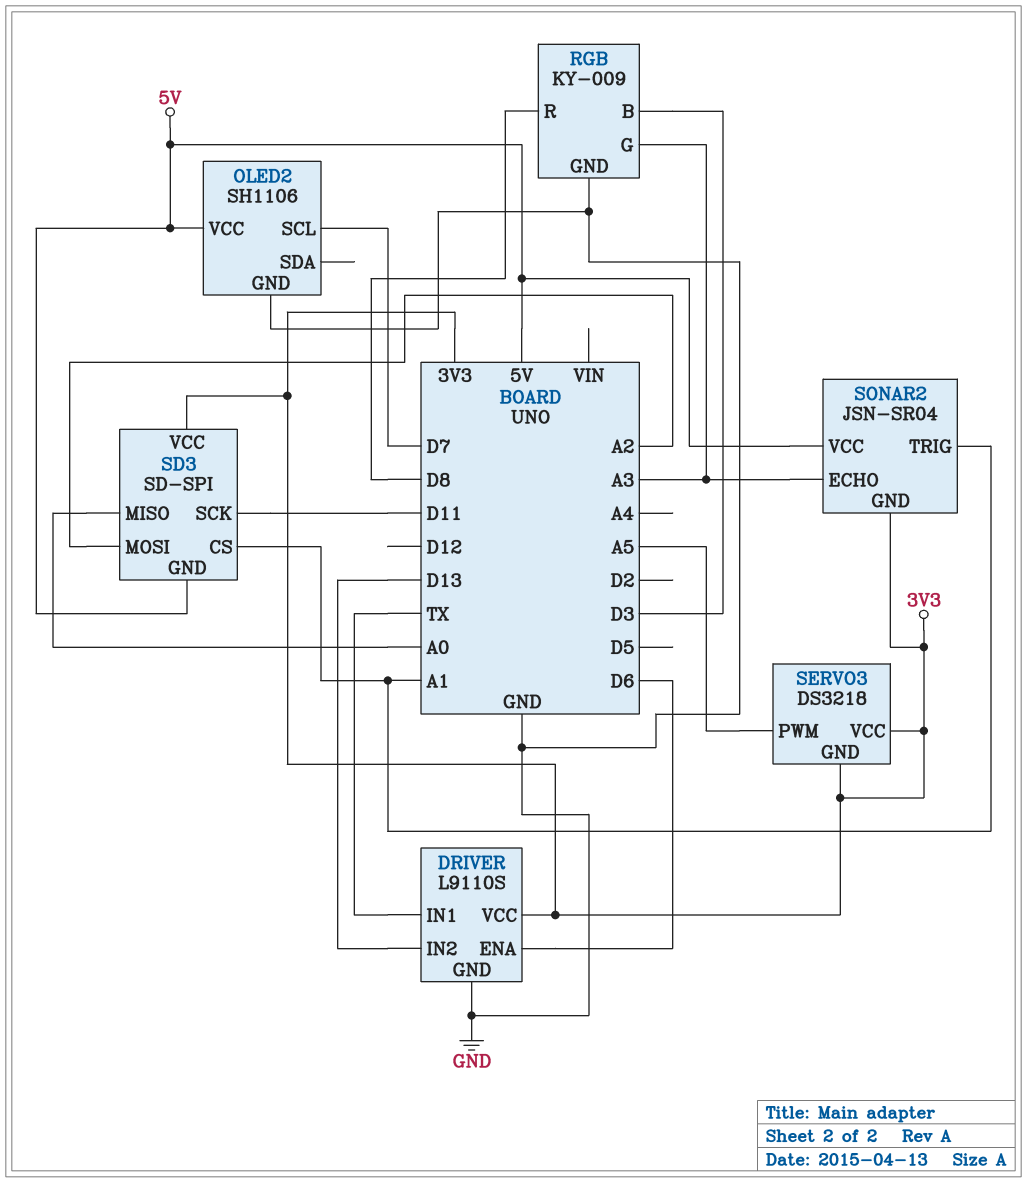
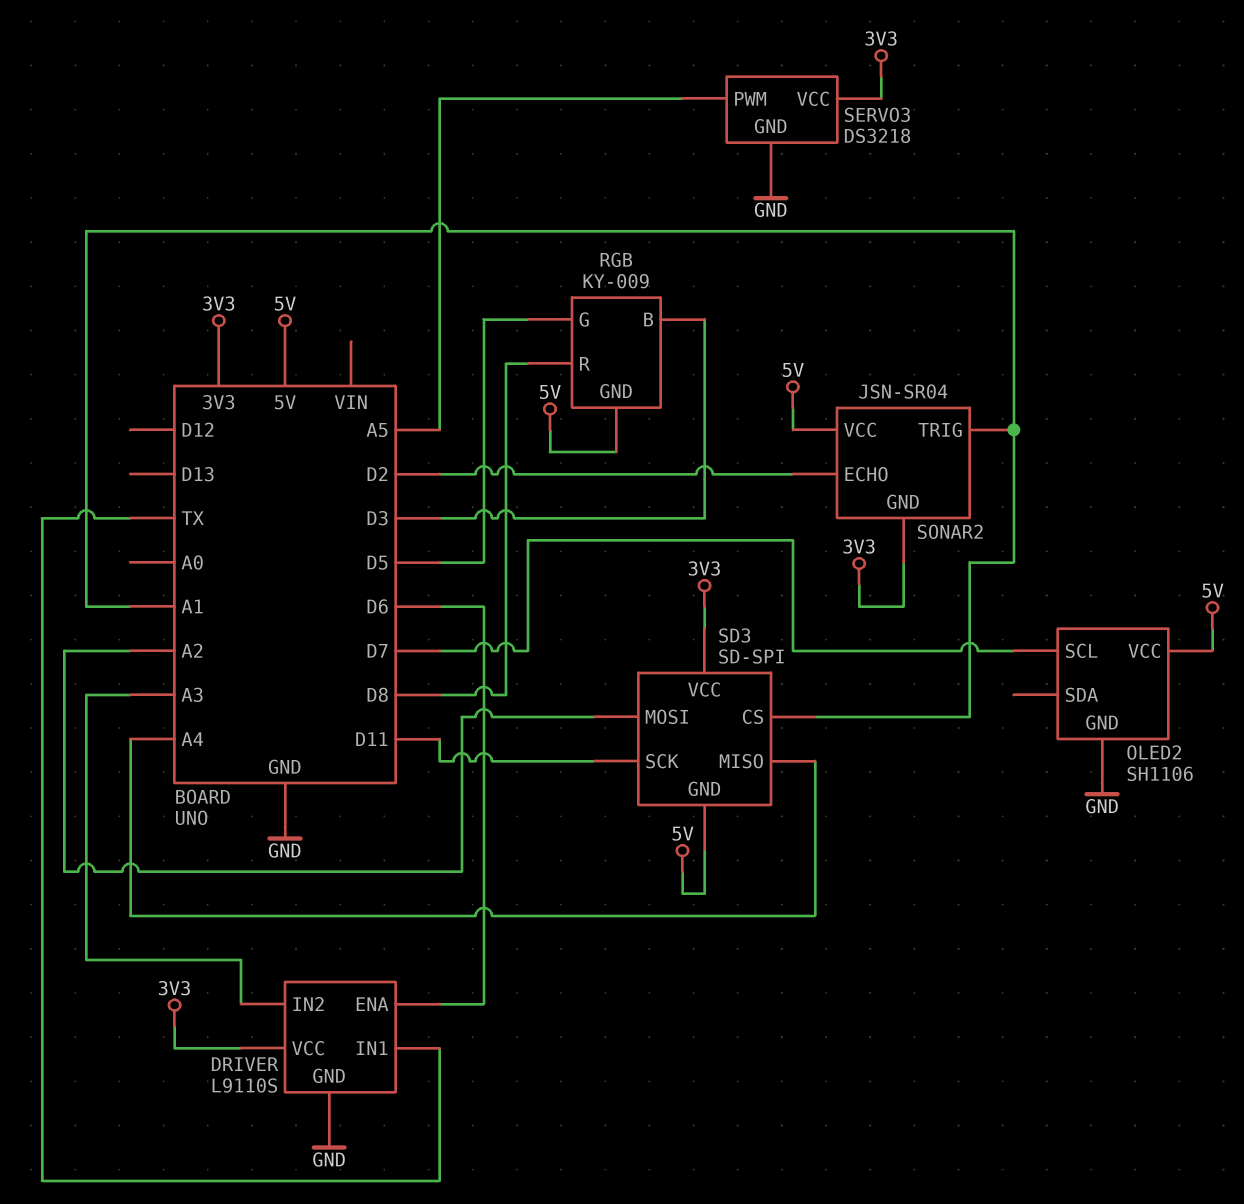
DRIVER pin IN2: D13 -> A3
RGB pin G: A3 -> D5
RGB pin GND: GND -> 5V
SD3 pin MISO: A0 -> A4
SERVO3 pin GND: 3V3 -> GND
SONAR2 pin ECHO: A3 -> D2

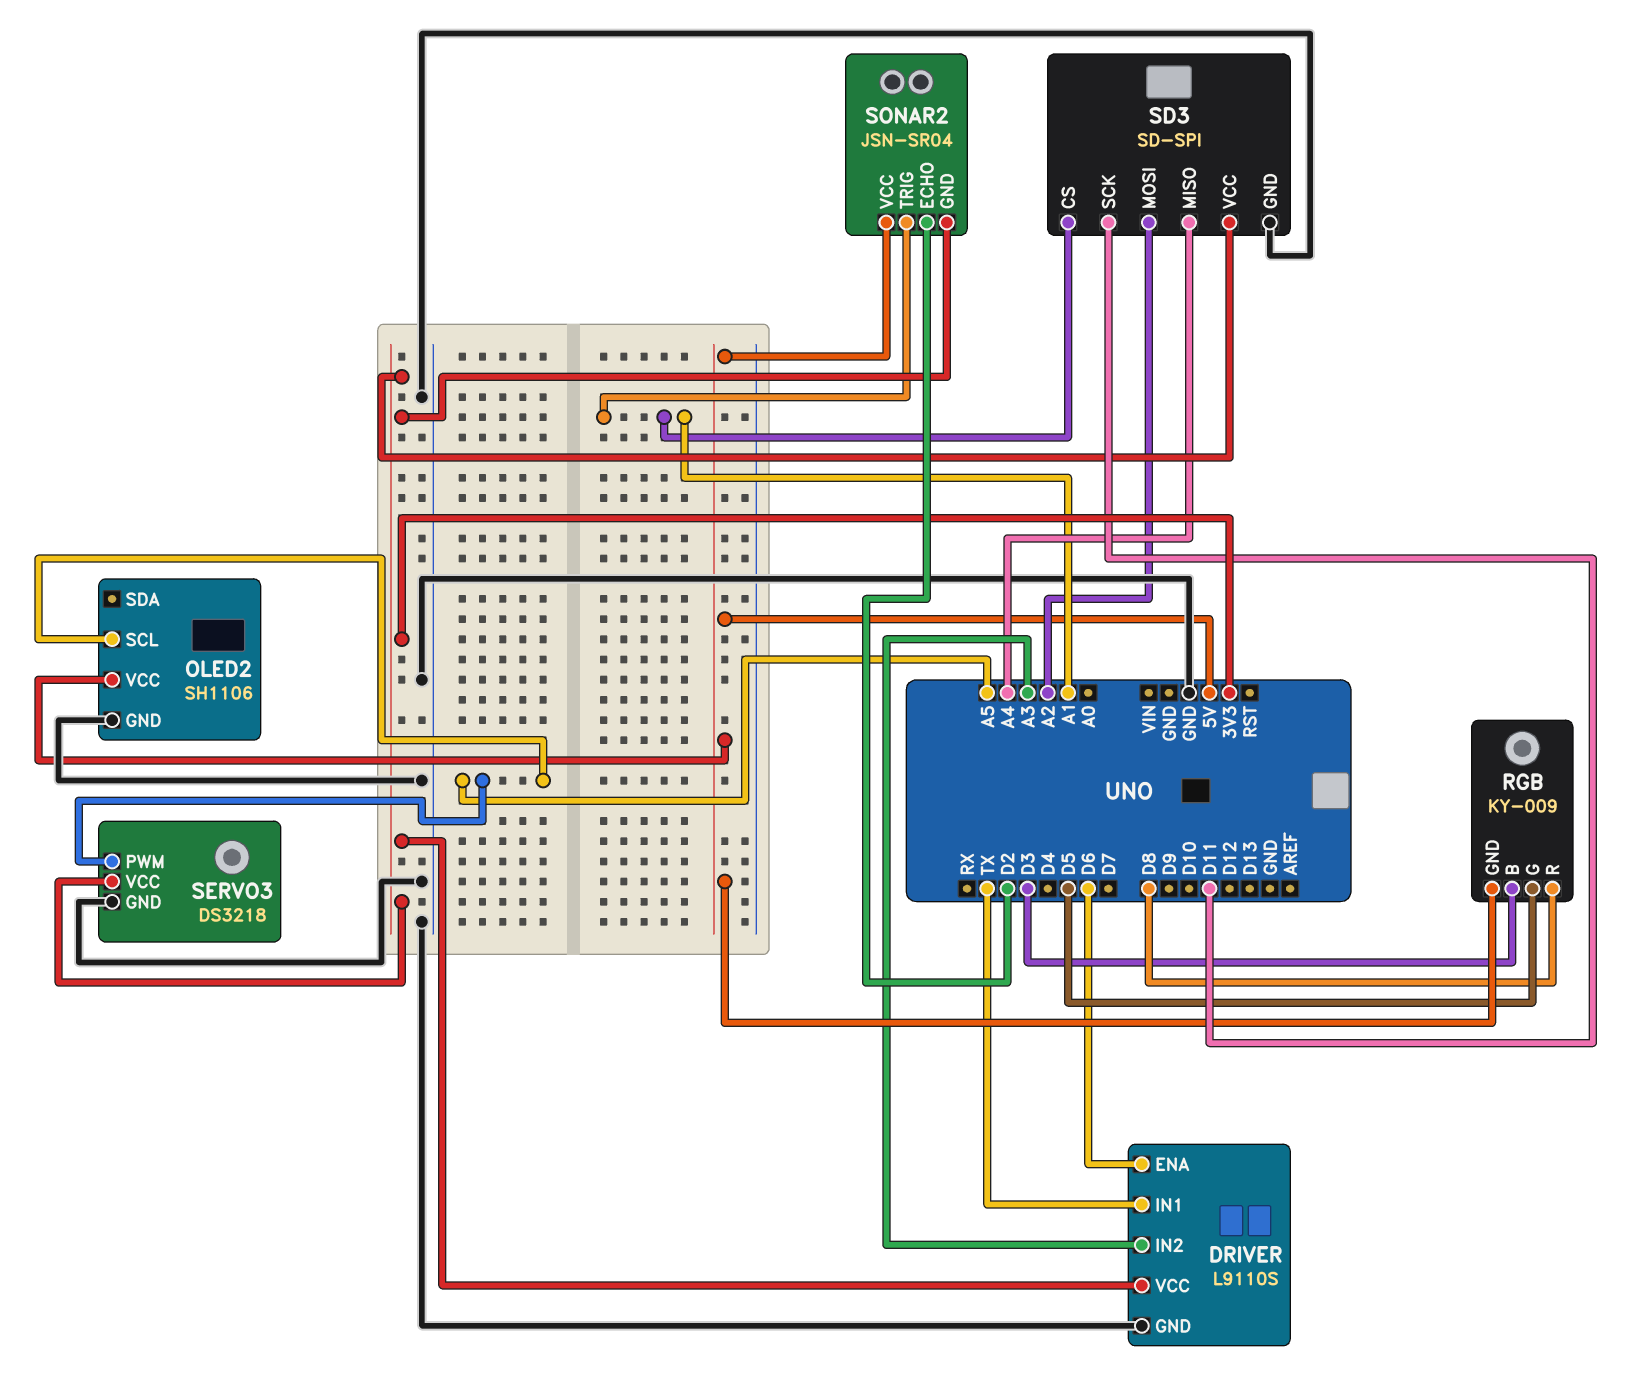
OLED2 pin SCL: D7 -> A5
SD3 pin GND: 5V -> GND

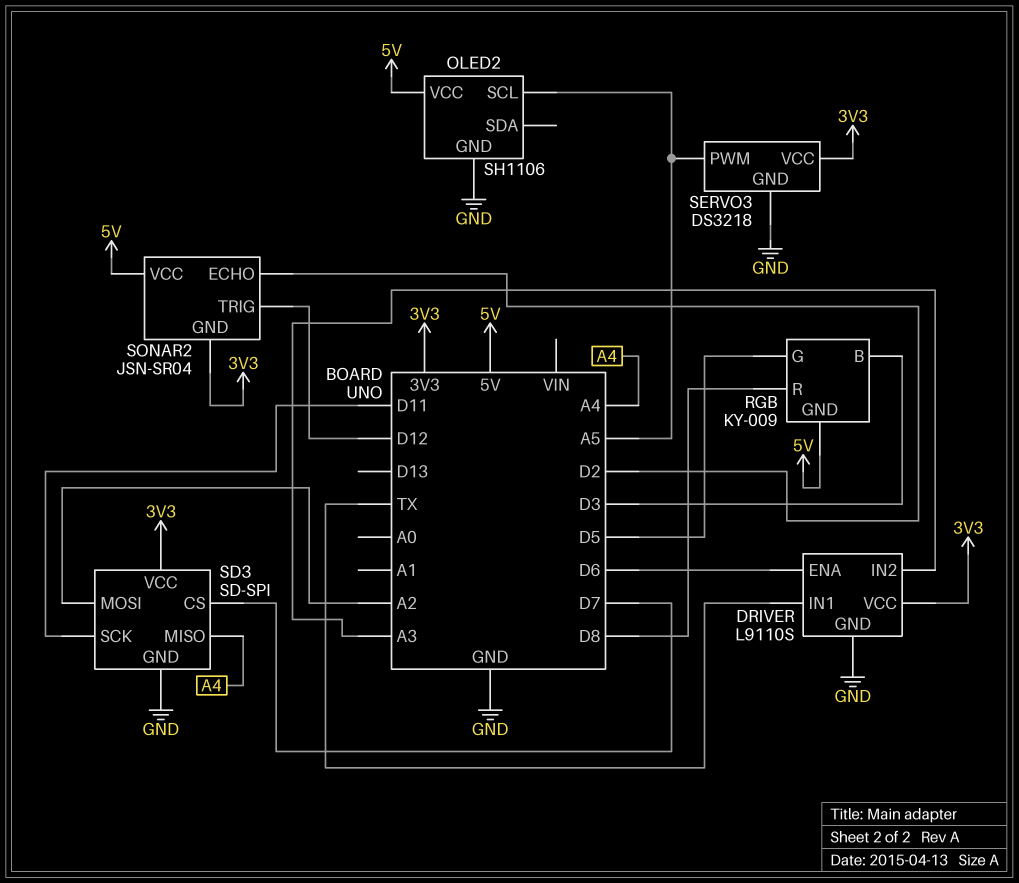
SD3 pin CS: A1 -> D7
SONAR2 pin TRIG: A1 -> D12

